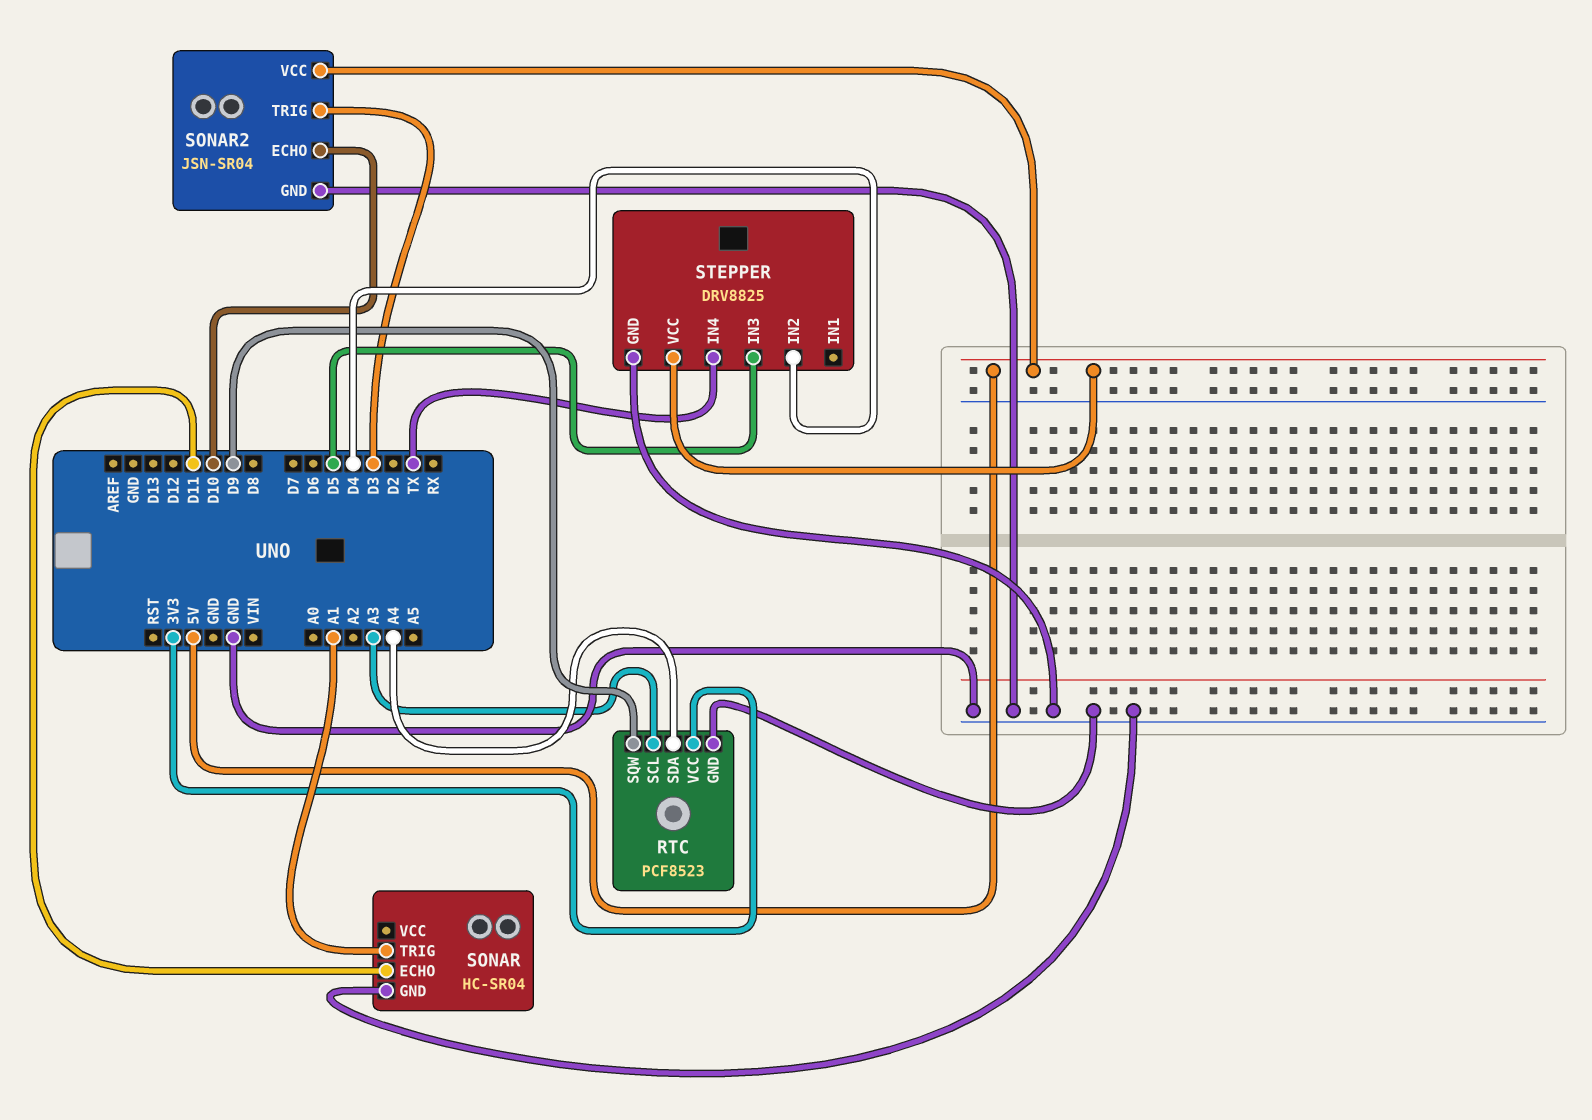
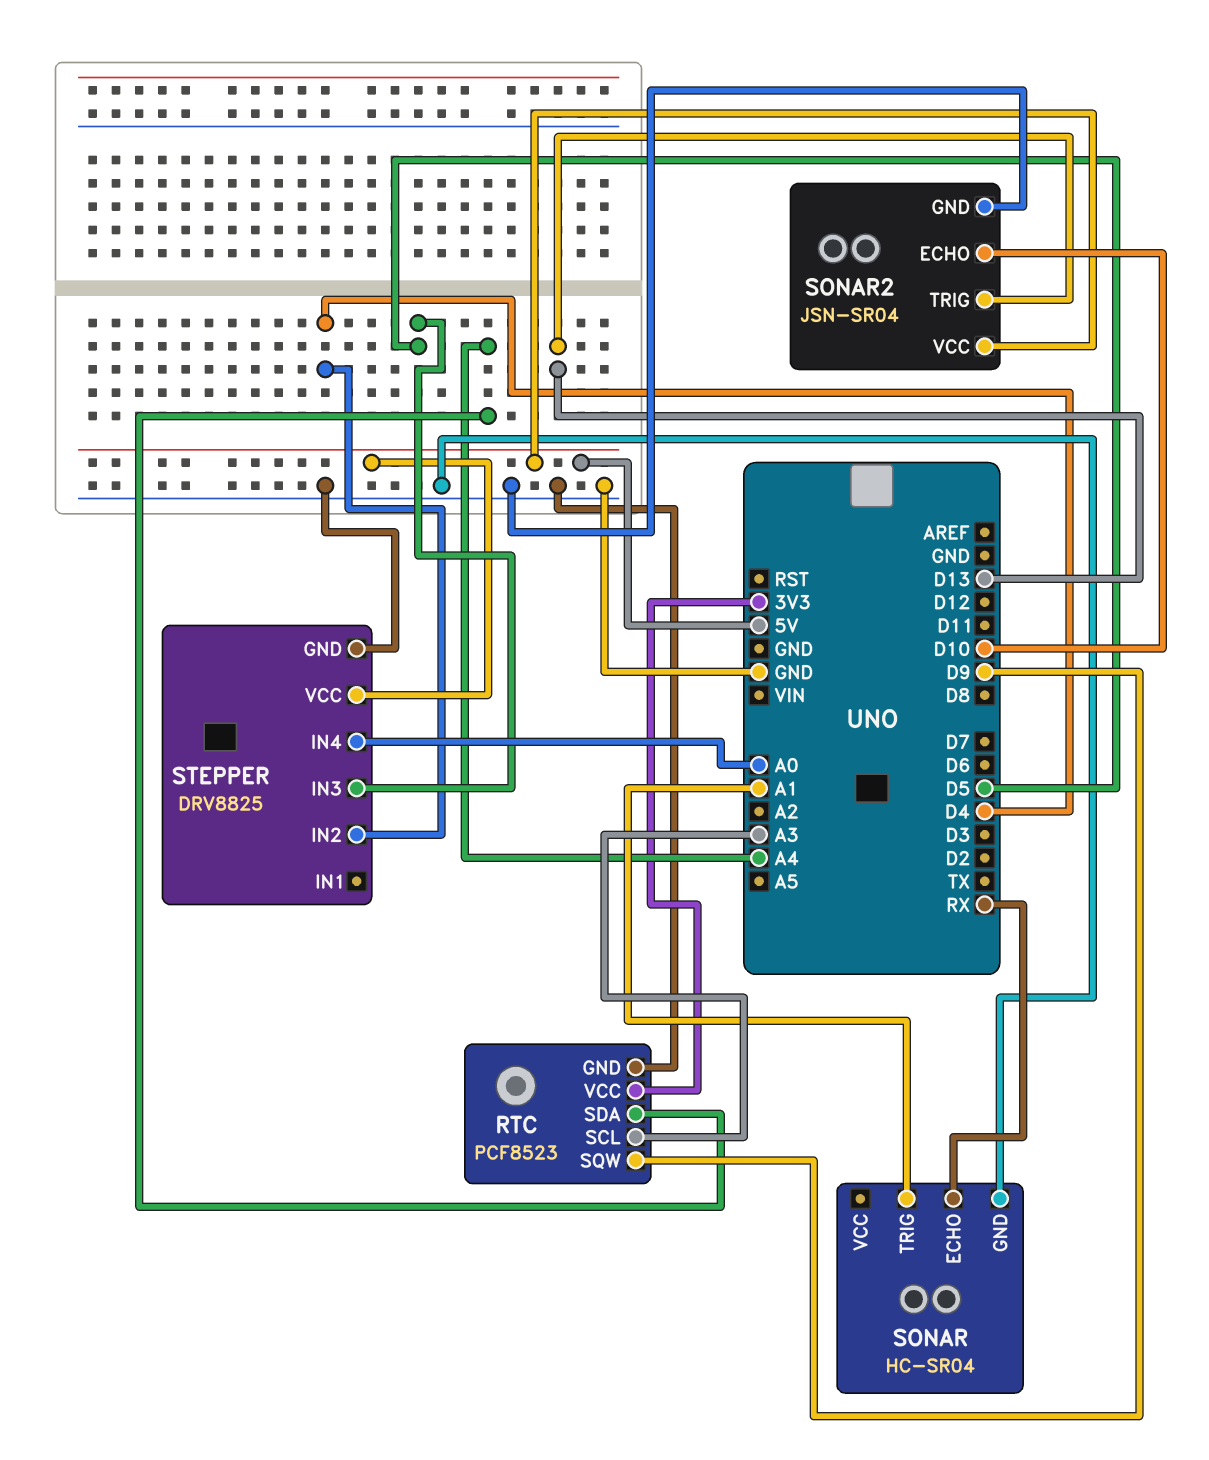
SONAR pin ECHO: D11 -> RX
SONAR2 pin TRIG: D3 -> D13
STEPPER pin IN4: TX -> A0

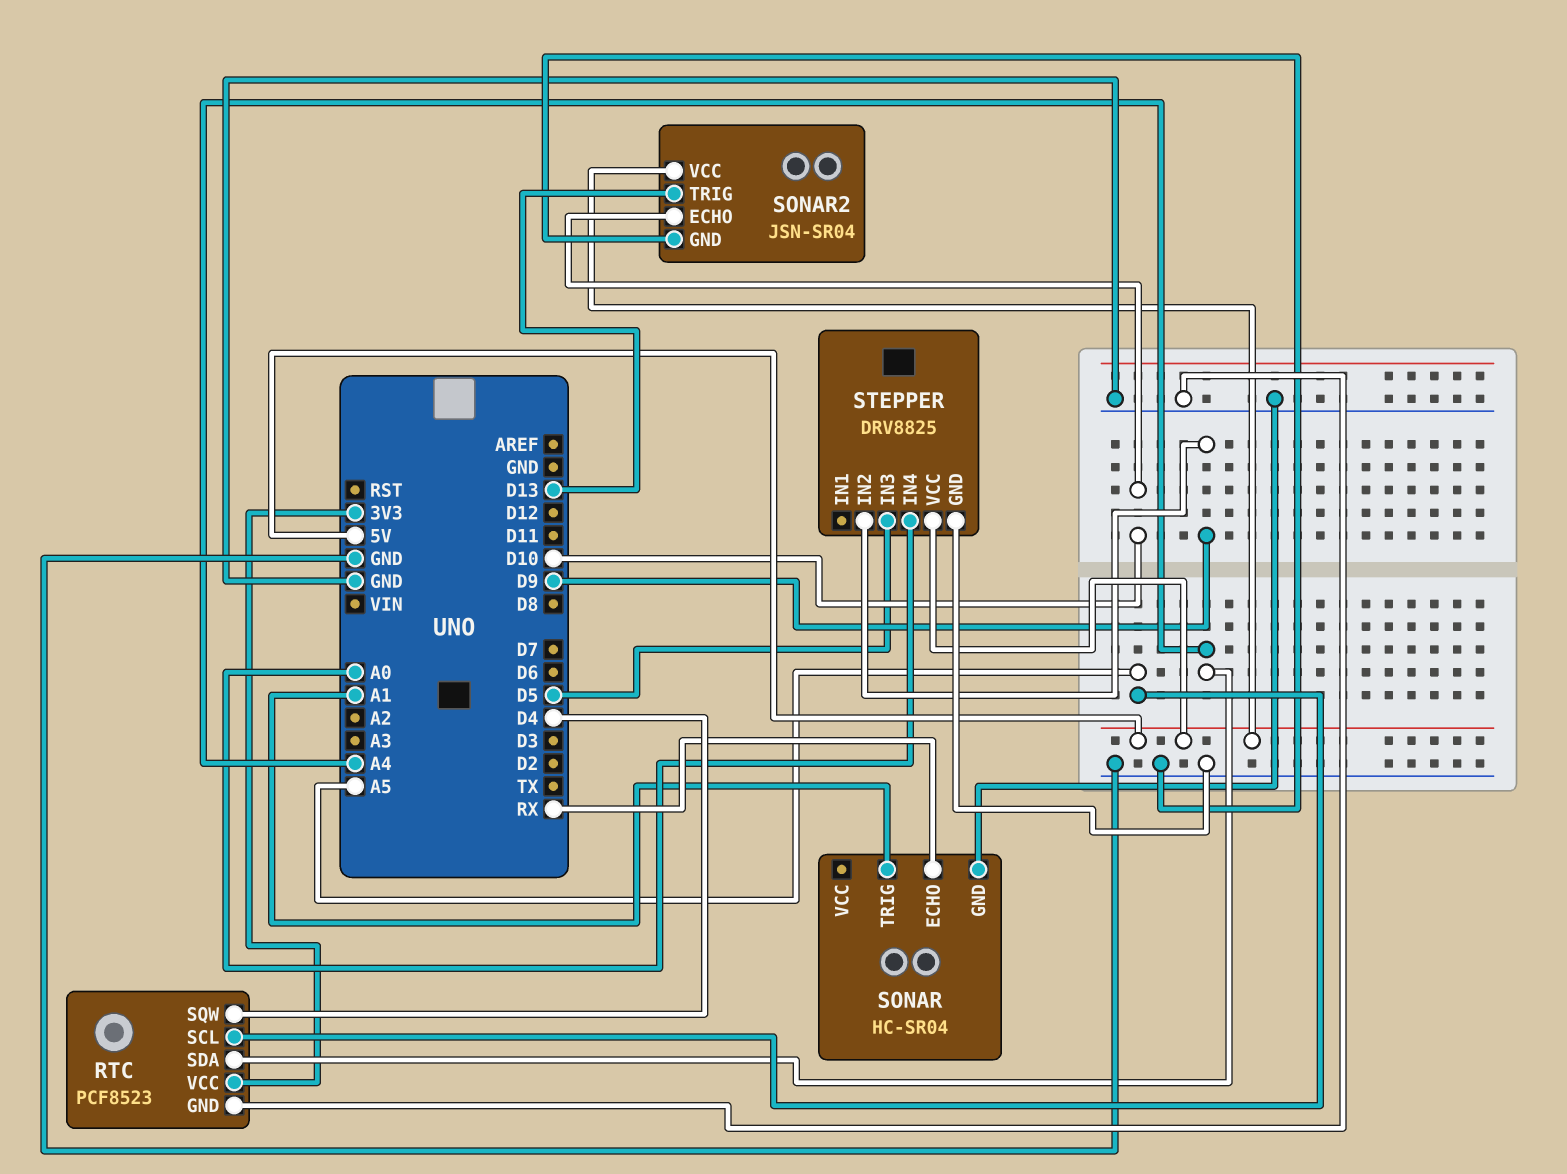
RTC pin SCL: A3 -> A5
RTC pin SQW: D9 -> D4
STEPPER pin IN2: D4 -> D9

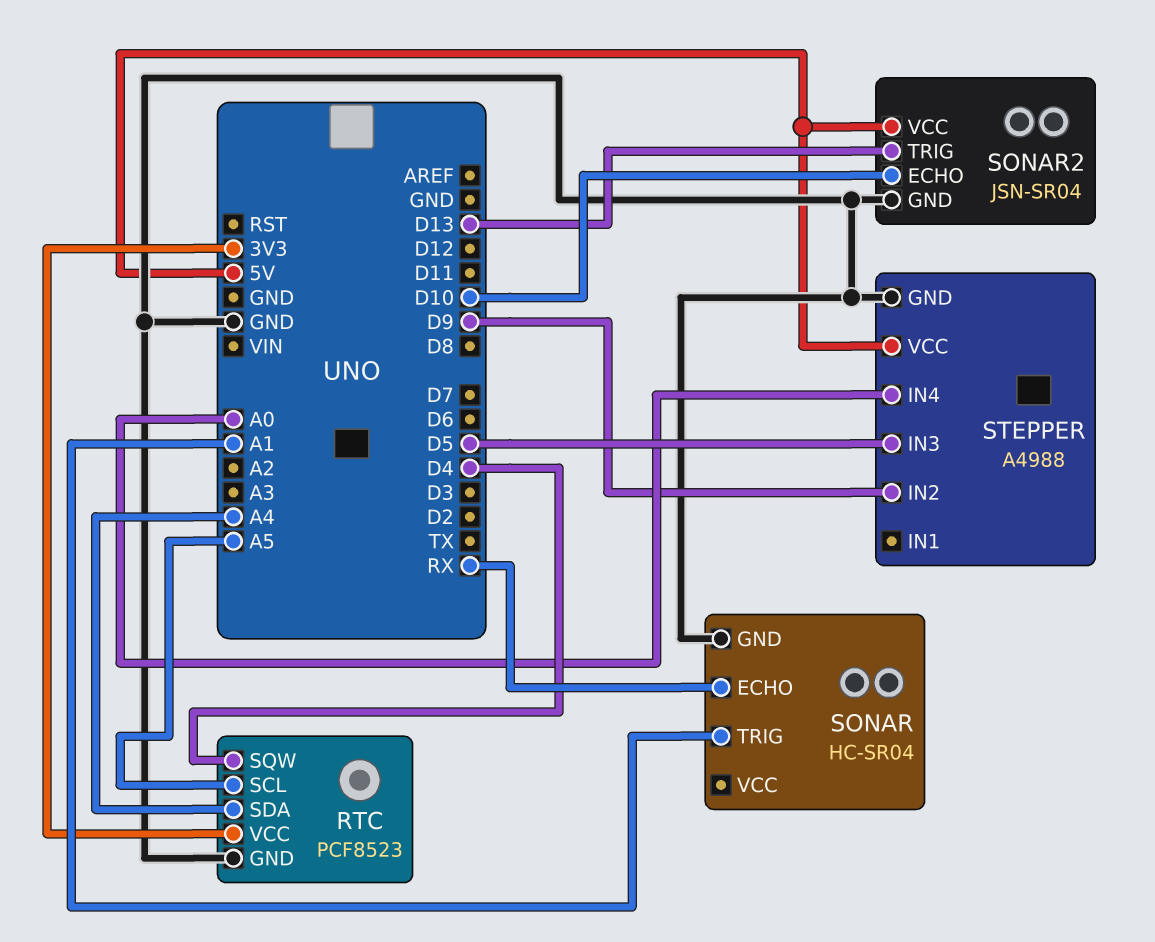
STEPPER: DRV8825 -> A4988

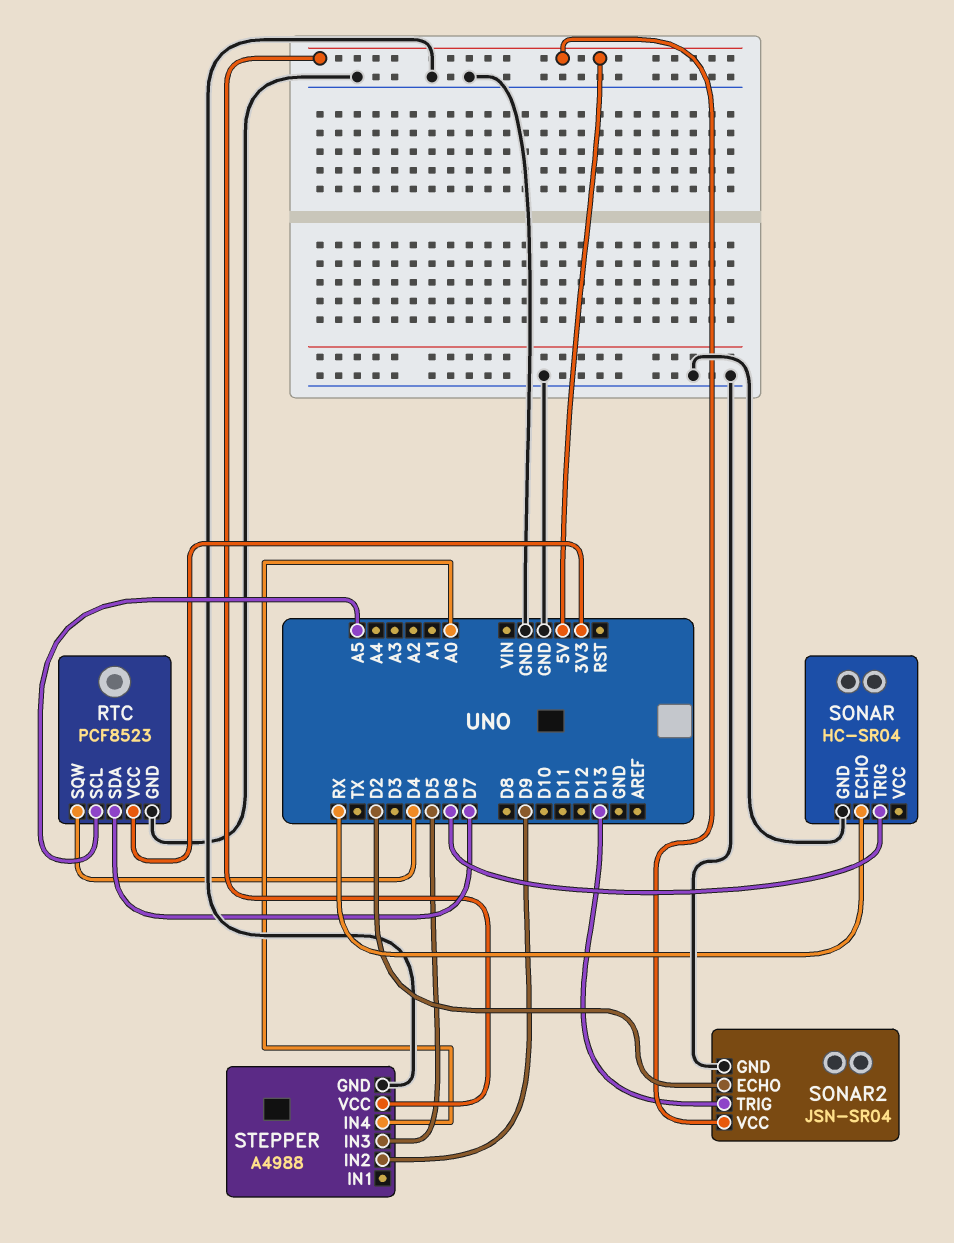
RTC pin SDA: A4 -> D7
SONAR pin TRIG: A1 -> D6
SONAR2 pin ECHO: D10 -> D2

